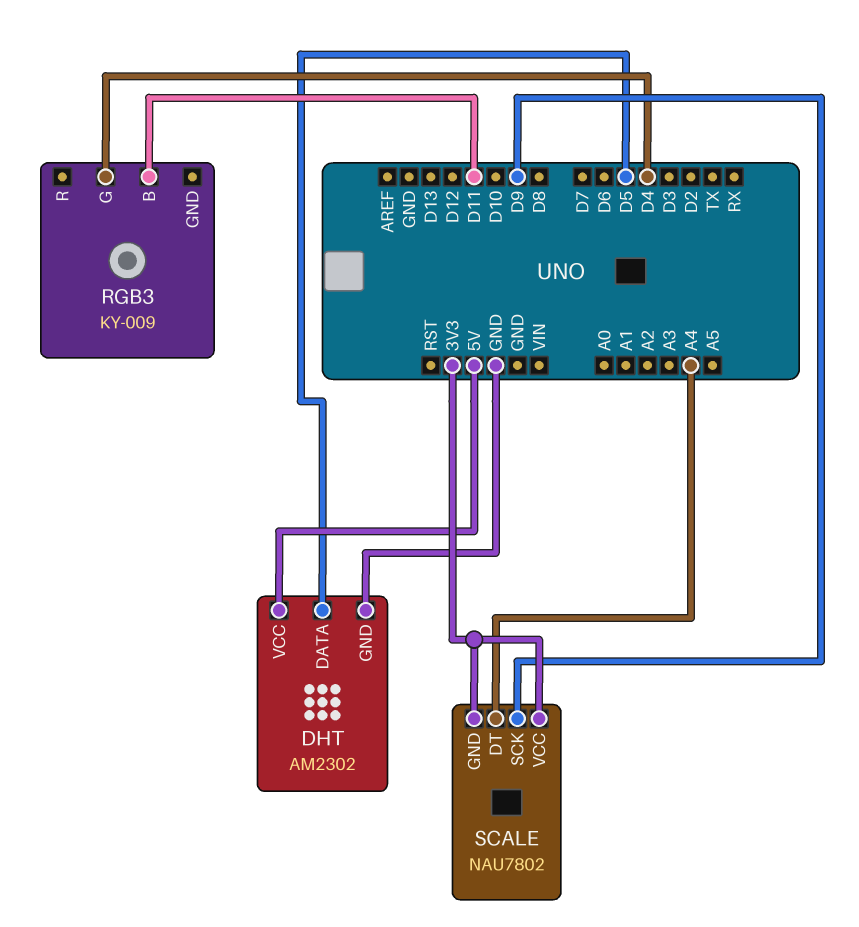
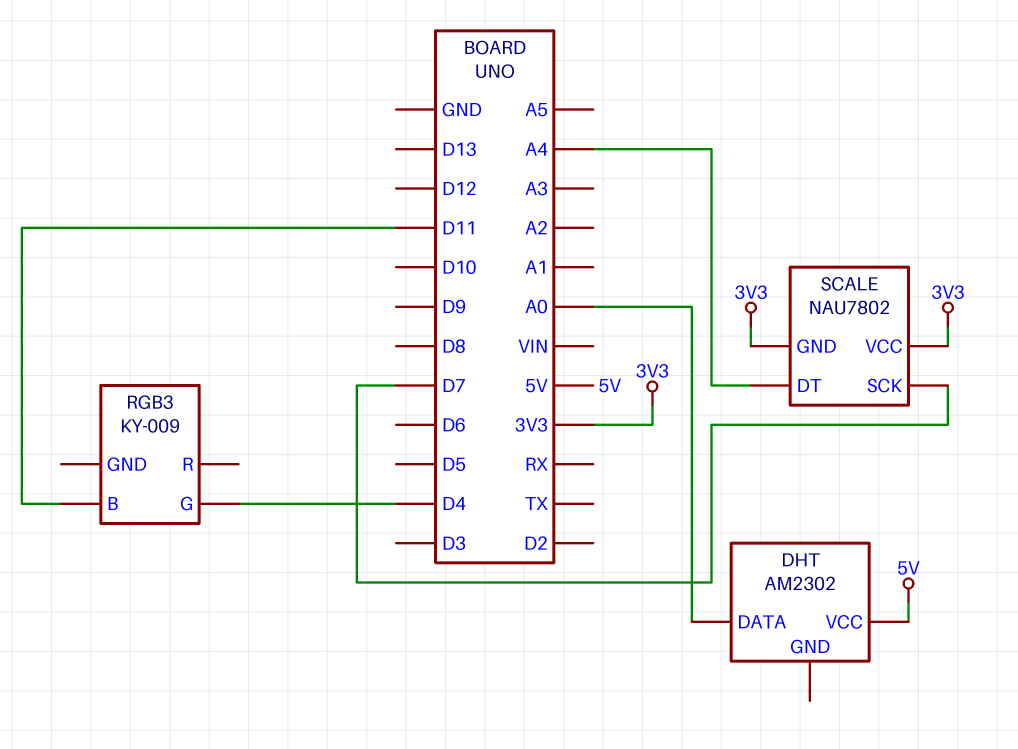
DHT pin DATA: D5 -> A0
DHT pin GND: GND -> none
SCALE pin SCK: D9 -> D7

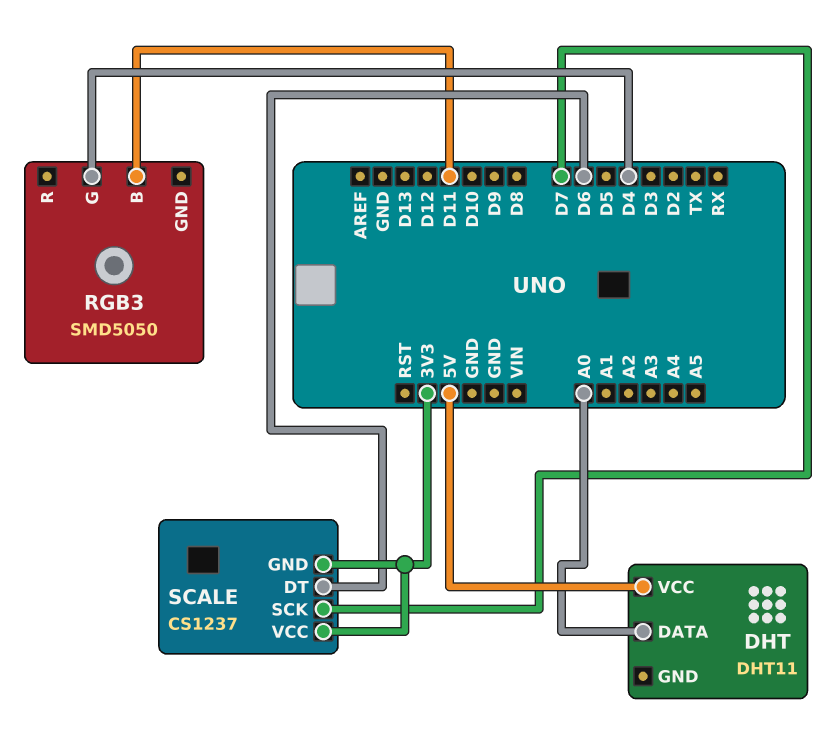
DHT: AM2302 -> DHT11
RGB3: KY-009 -> SMD5050
SCALE: NAU7802 -> CS1237
SCALE pin DT: A4 -> D6

